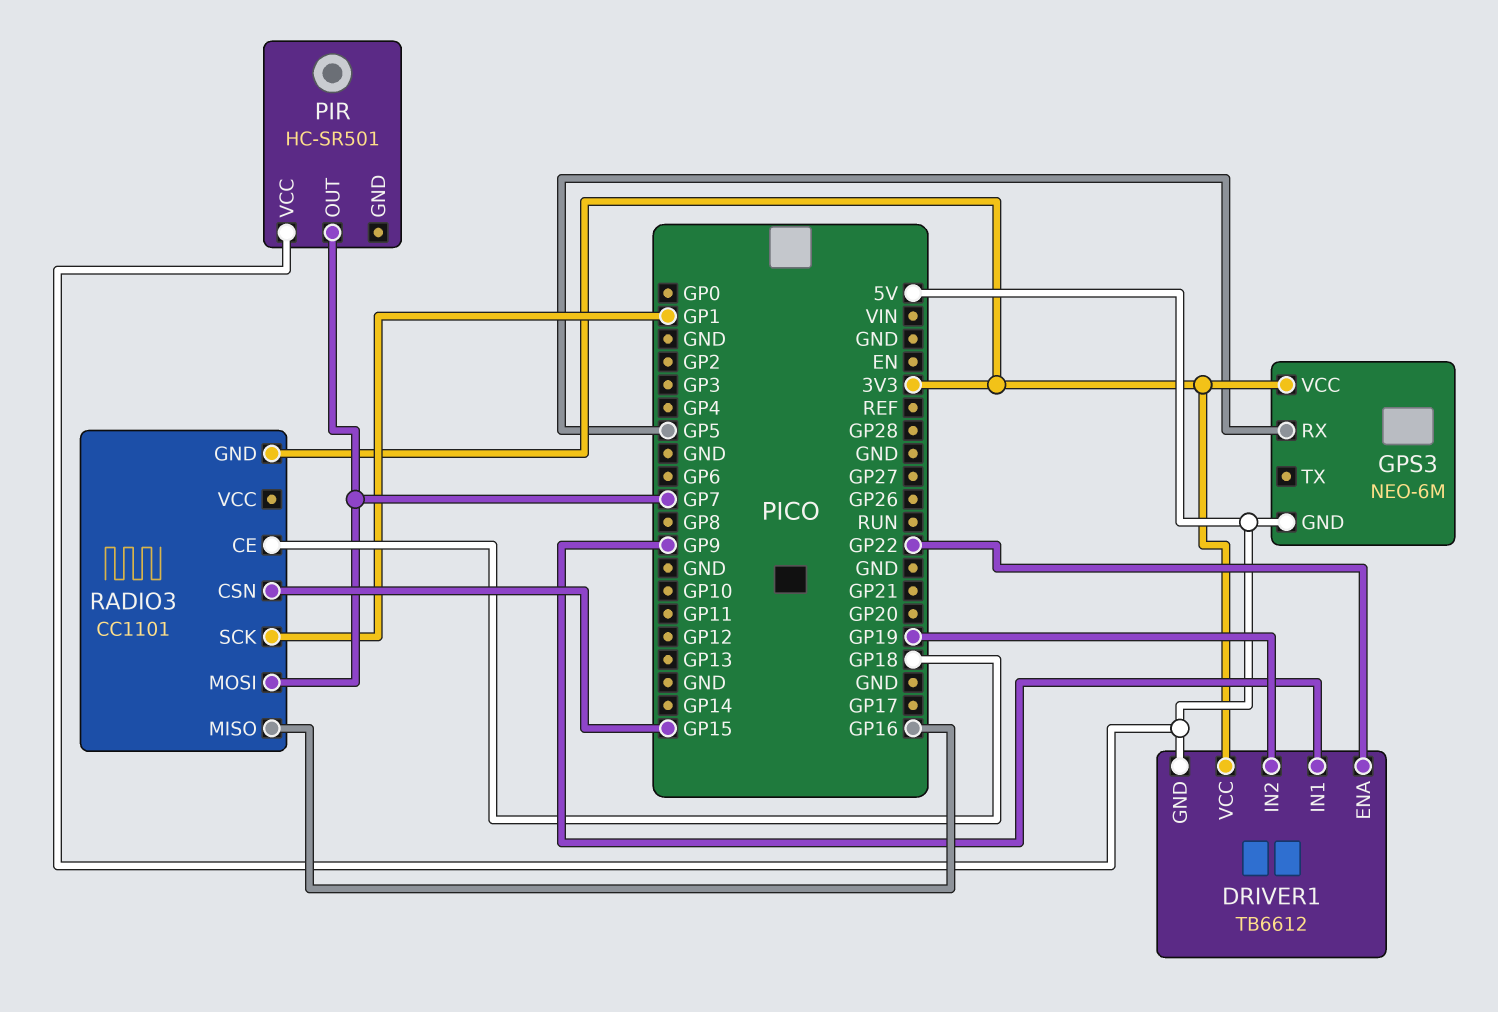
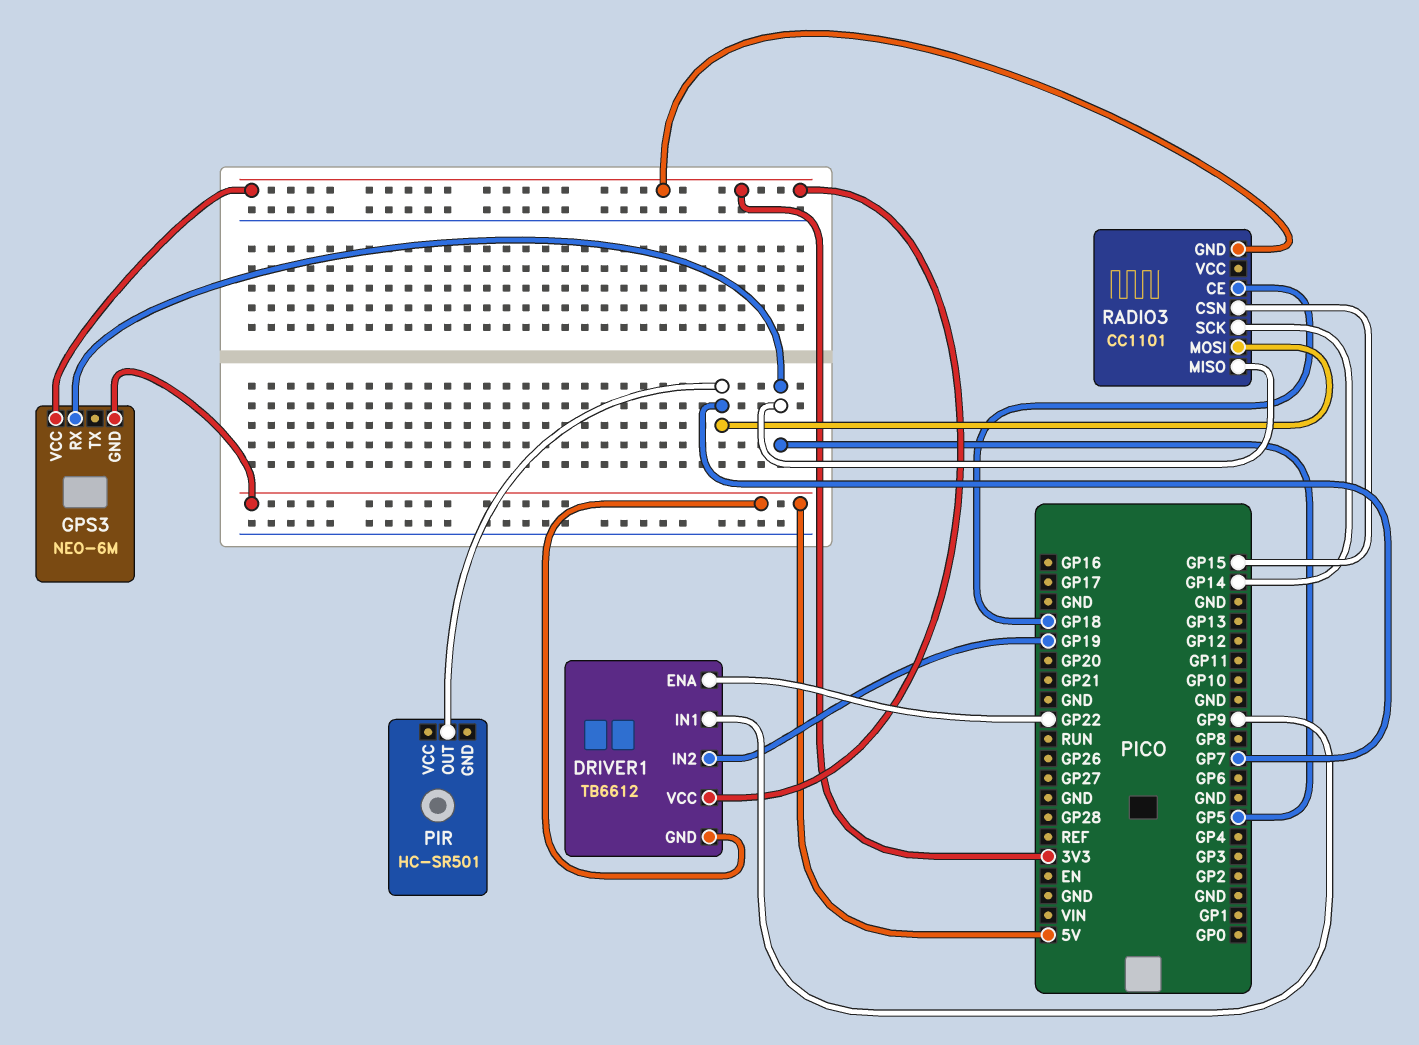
PIR pin VCC: 5V -> none
RADIO3 pin MISO: GP16 -> GP5
RADIO3 pin SCK: GP1 -> GP14

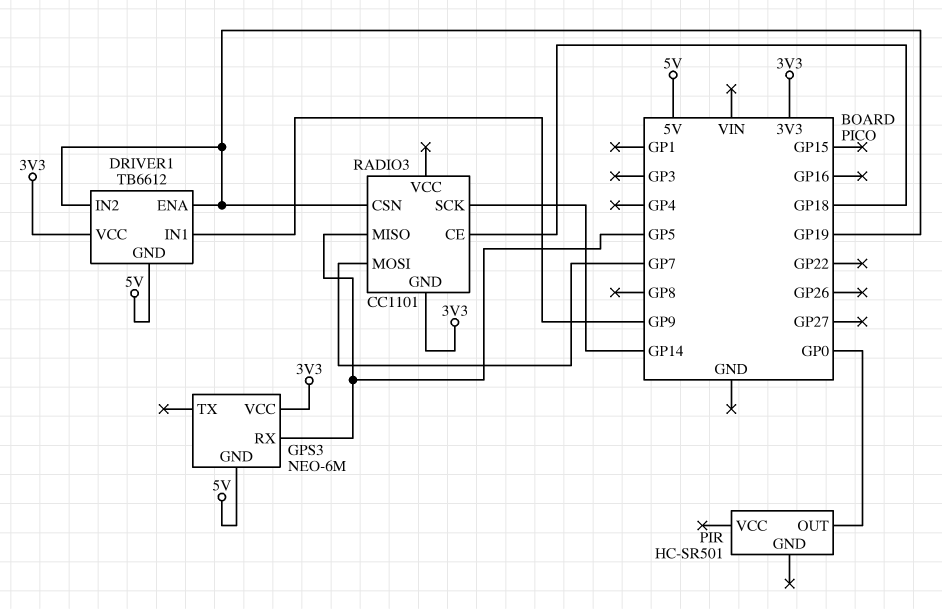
DRIVER1 pin ENA: GP22 -> GP19
PIR pin OUT: GP7 -> GP0
RADIO3 pin CSN: GP15 -> GP19

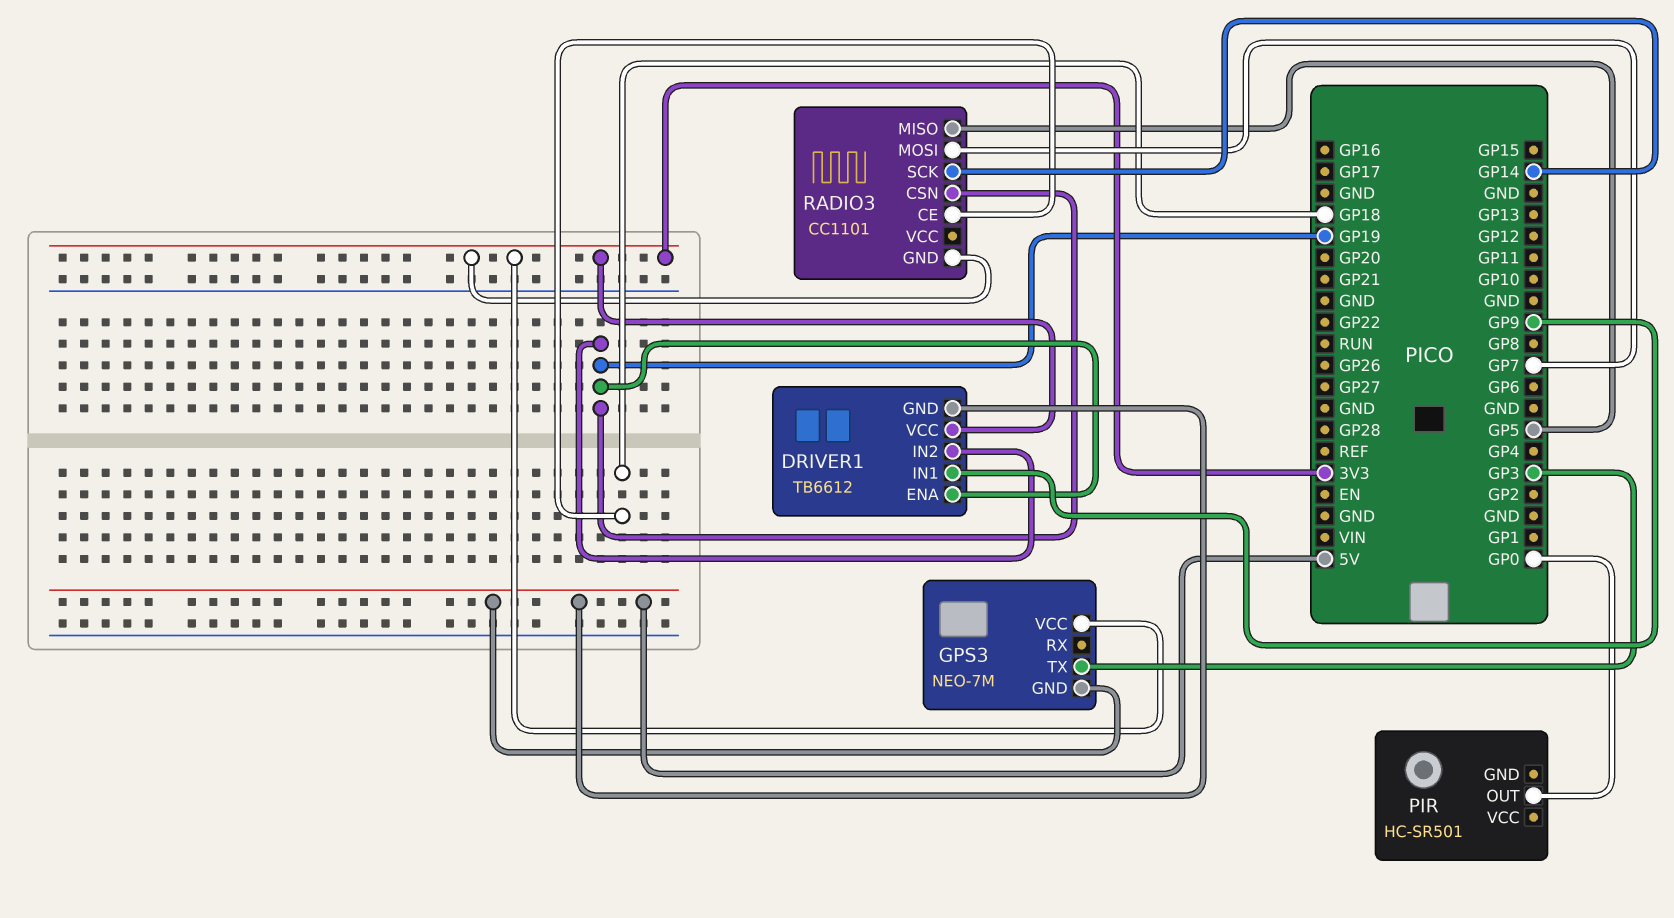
GPS3: NEO-6M -> NEO-7M
GPS3 pin RX: GP5 -> none
GPS3 pin TX: none -> GP3

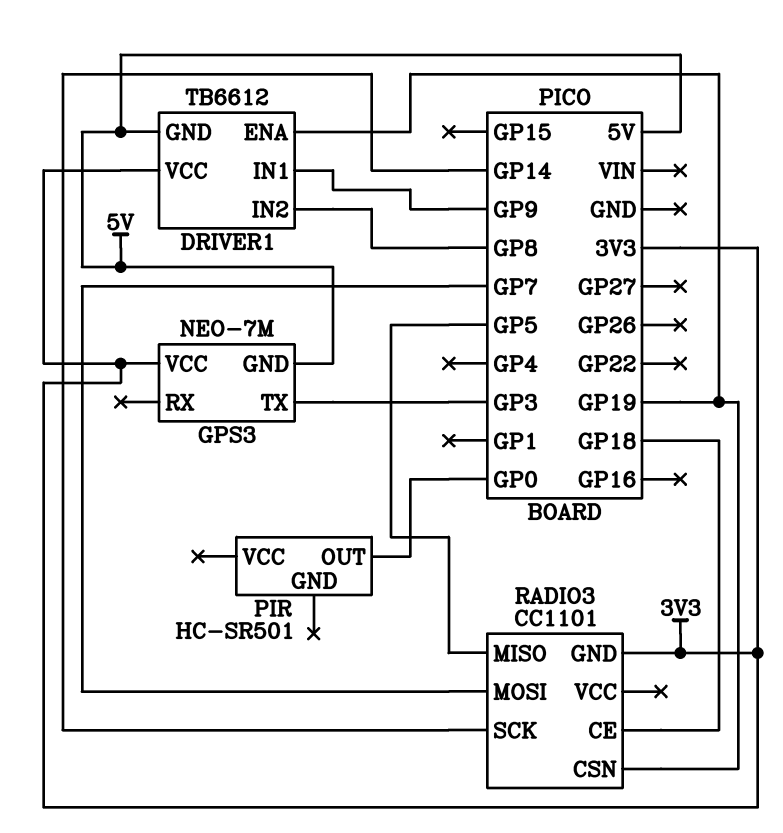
DRIVER1 pin IN2: GP19 -> GP8

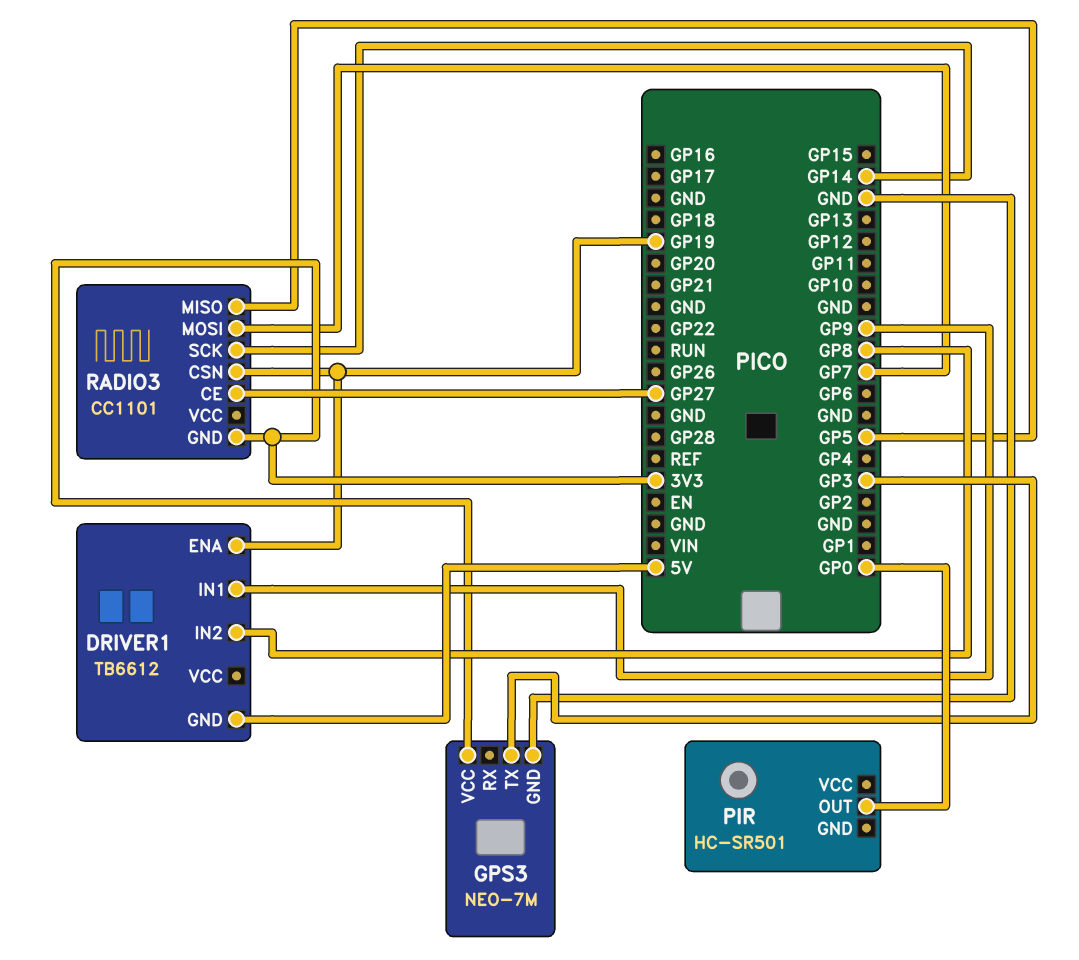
DRIVER1 pin VCC: 3V3 -> none
GPS3 pin GND: 5V -> GND
RADIO3 pin CE: GP18 -> GP27

